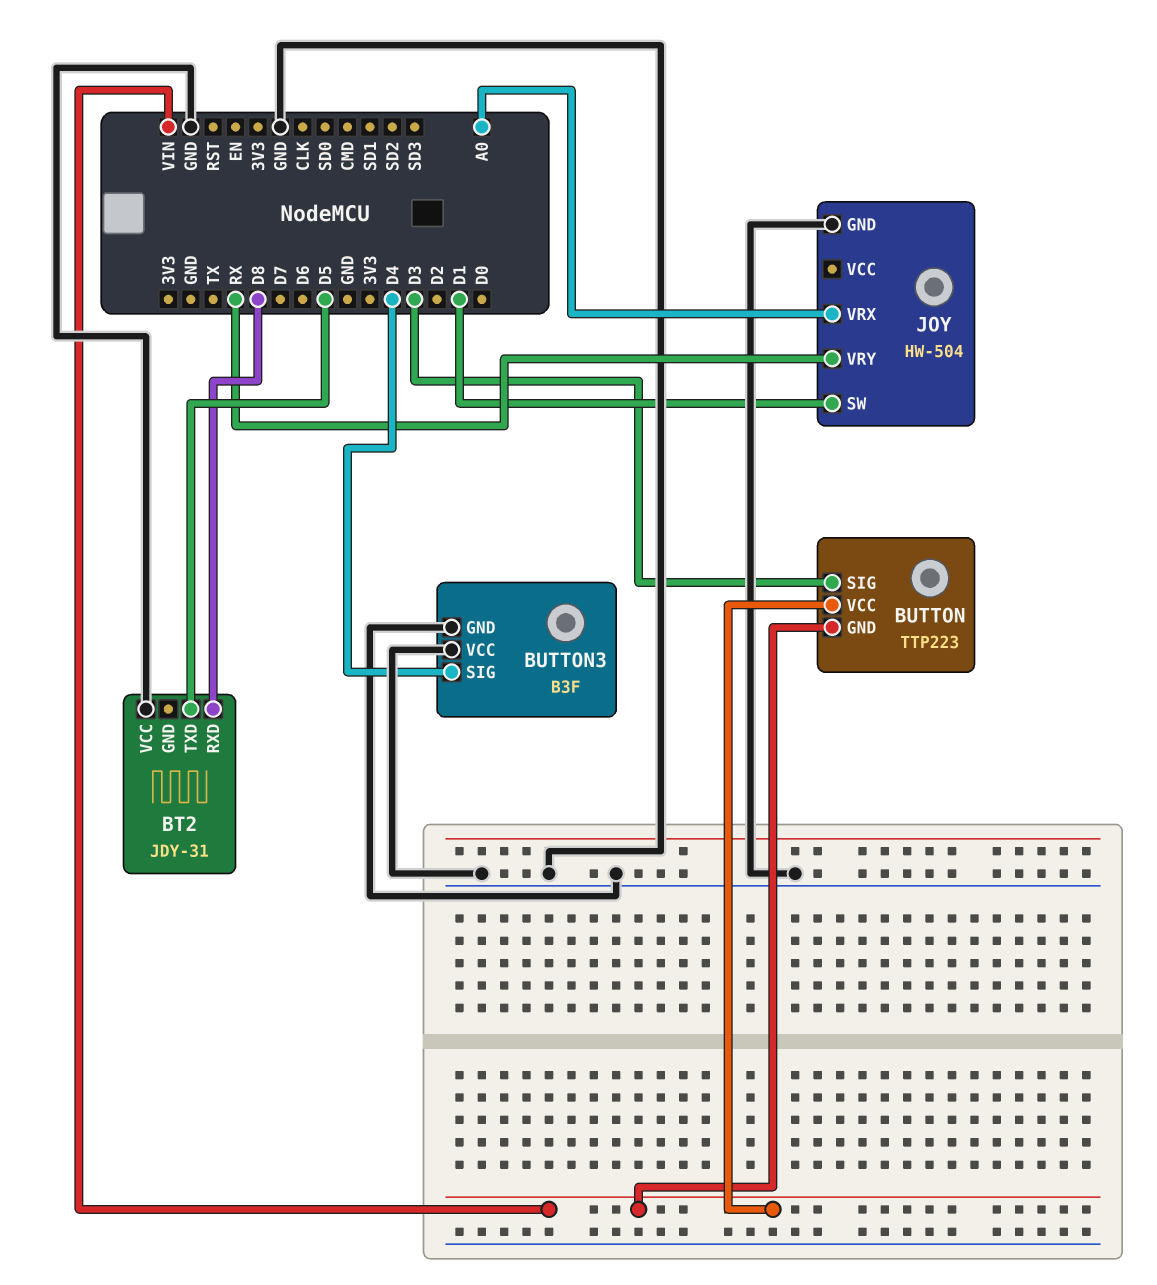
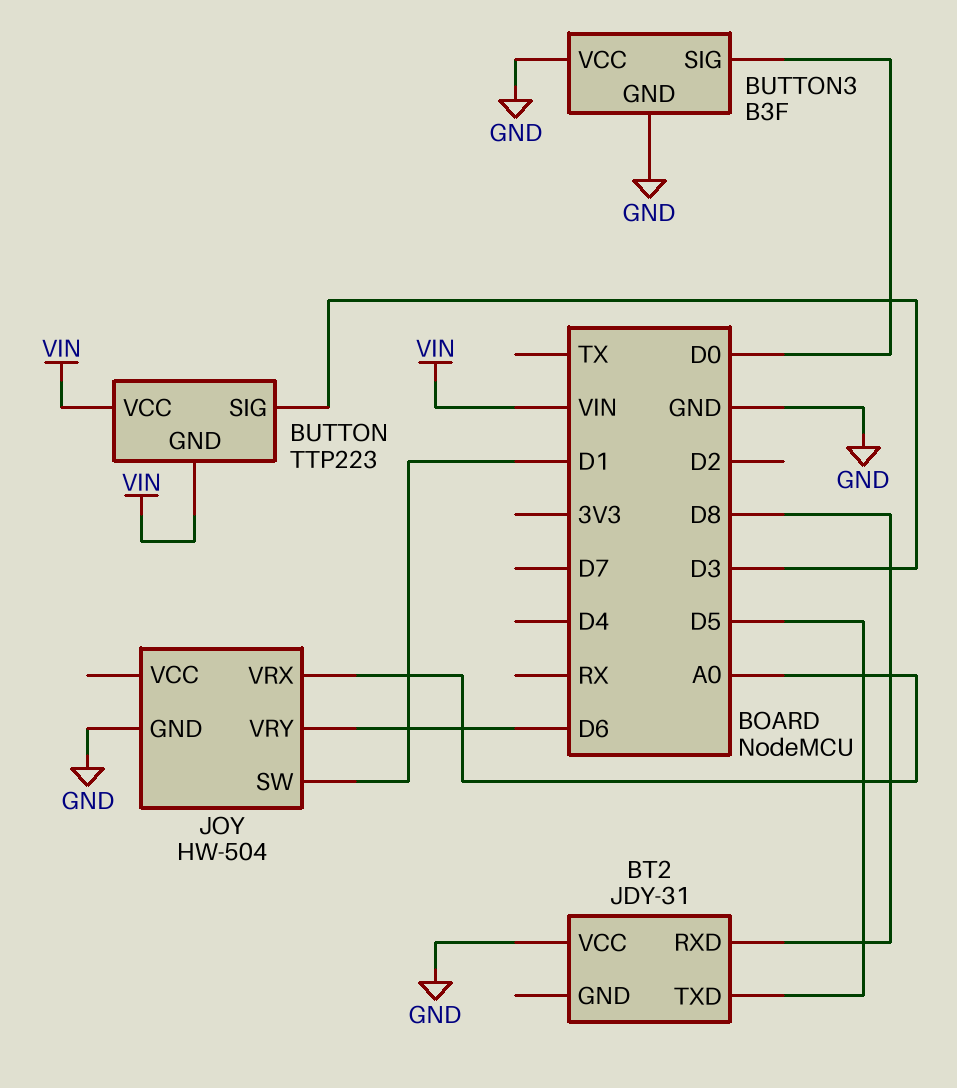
BUTTON3 pin SIG: D4 -> D0
JOY pin VRY: RX -> D6

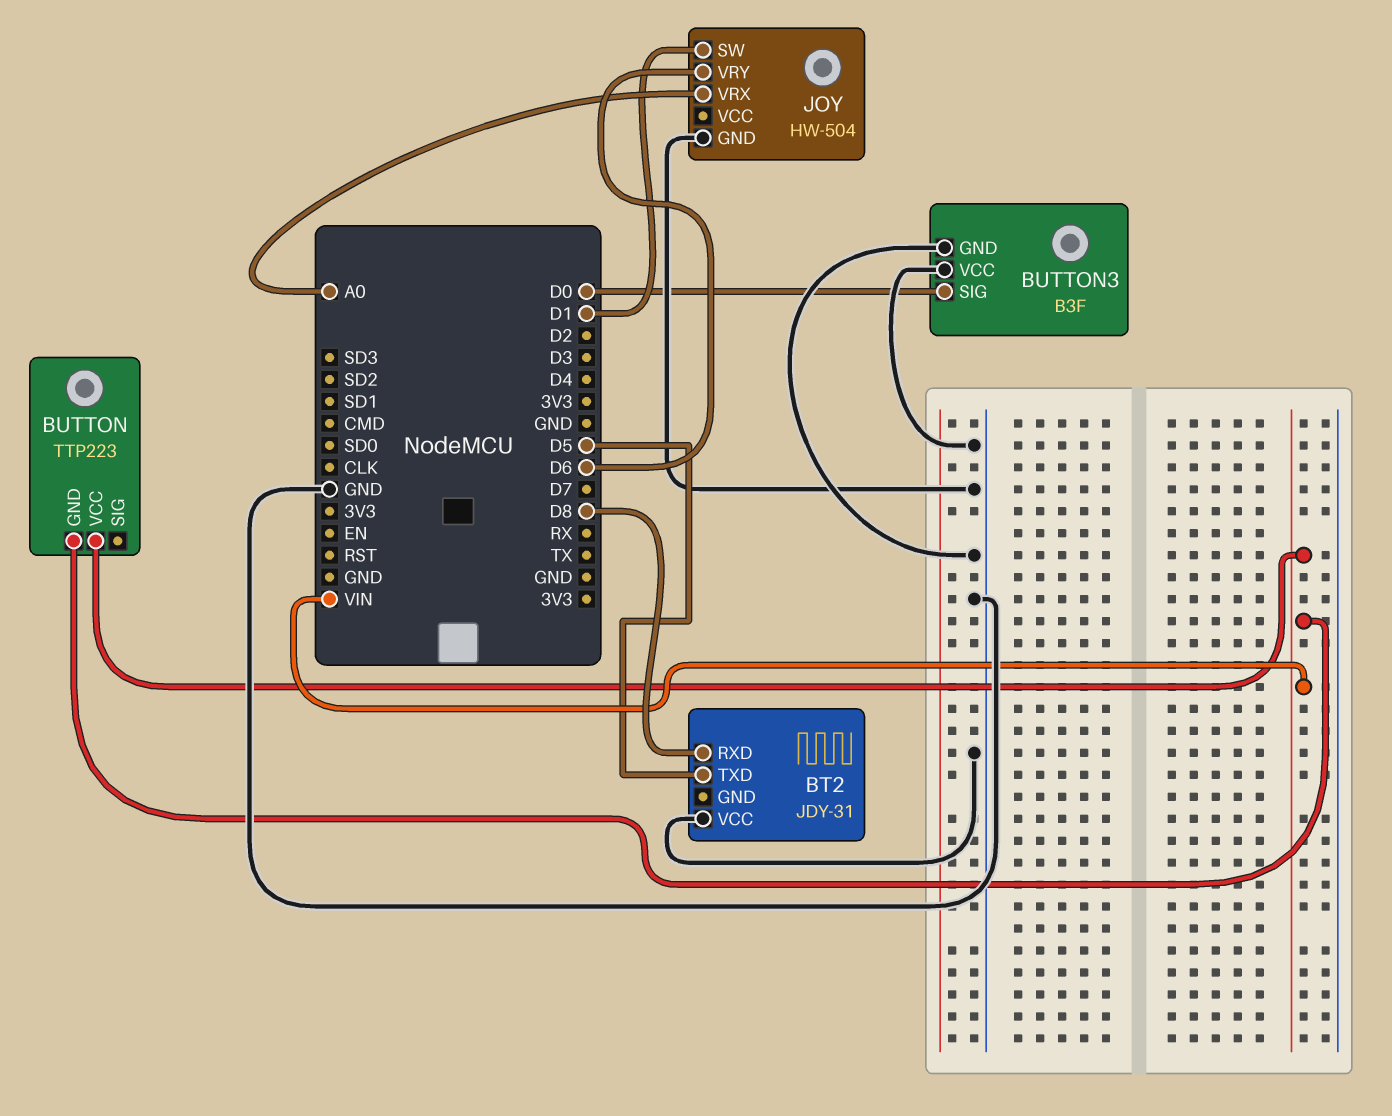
BUTTON pin SIG: D3 -> none

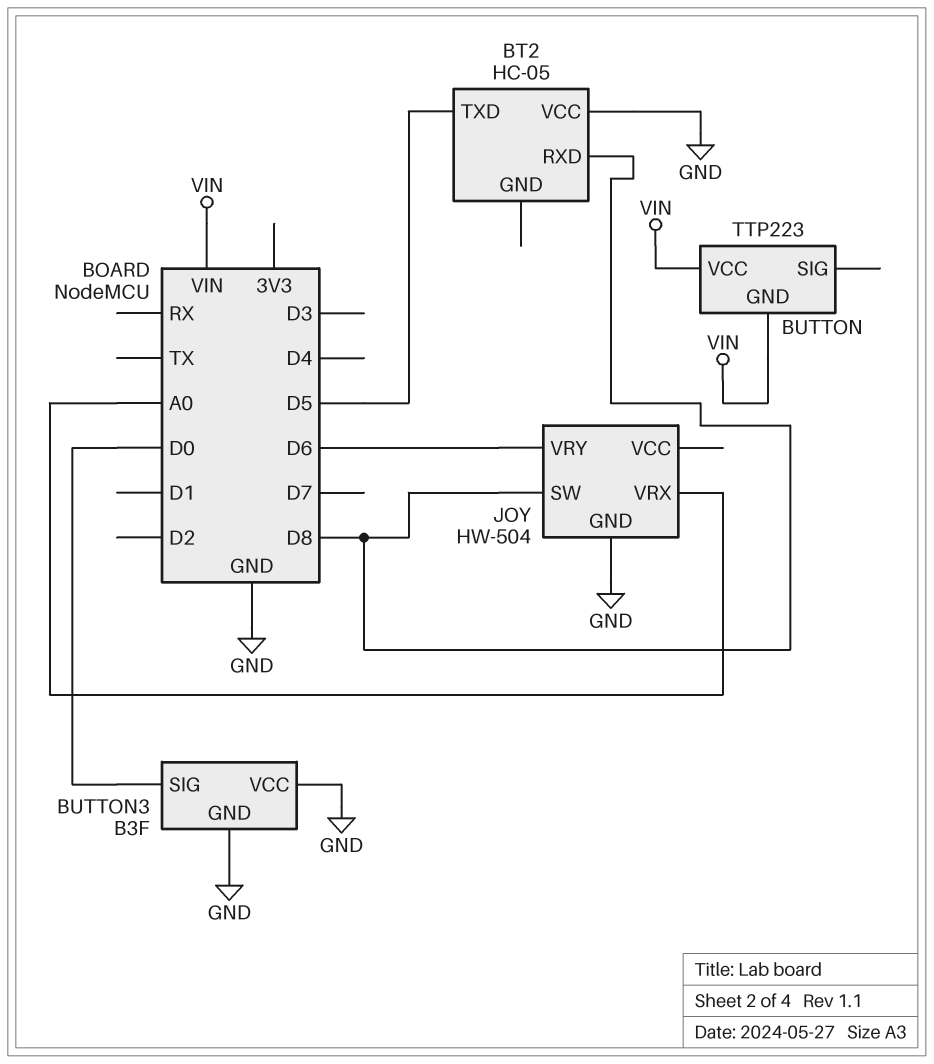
BT2: JDY-31 -> HC-05
JOY pin SW: D1 -> D8

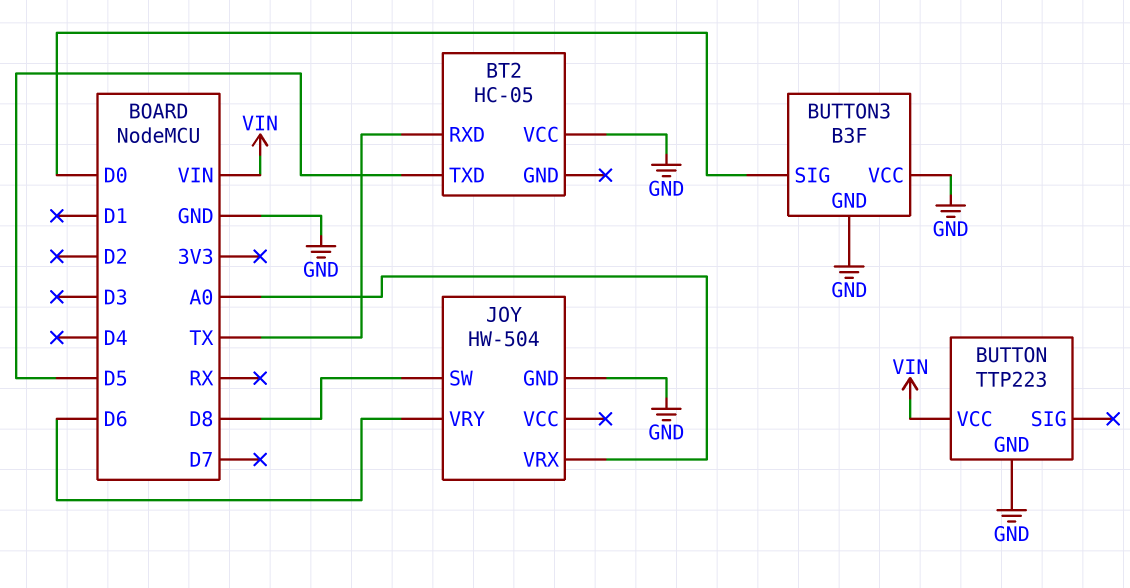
BT2 pin RXD: D8 -> TX
BUTTON pin GND: VIN -> GND

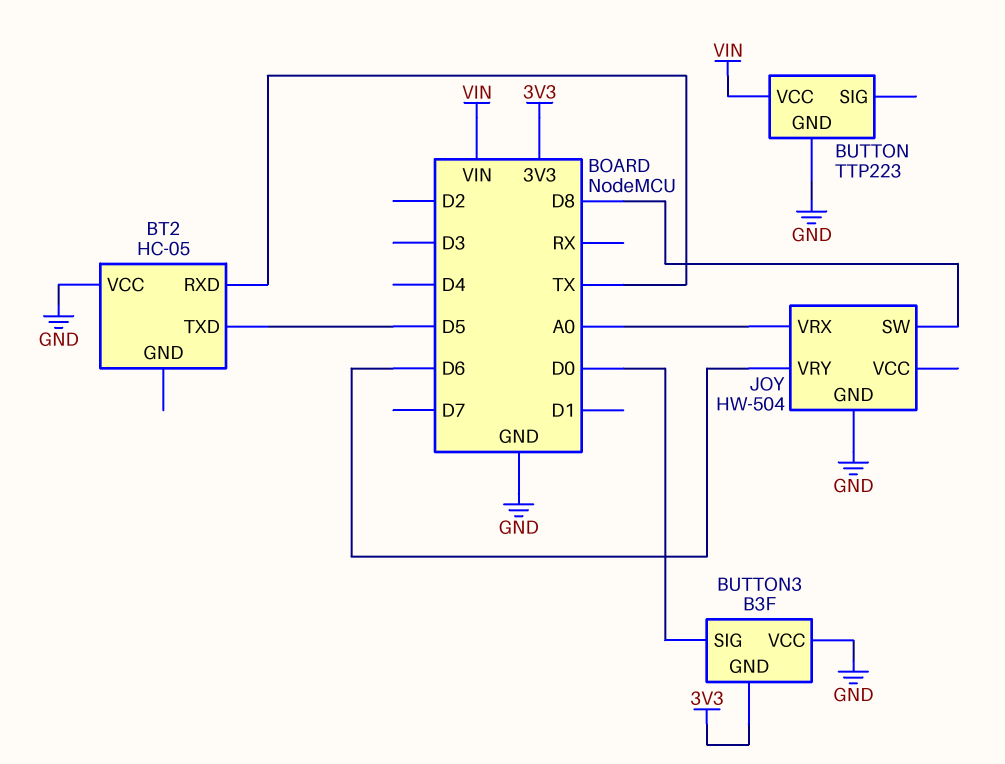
BUTTON3 pin GND: GND -> 3V3

